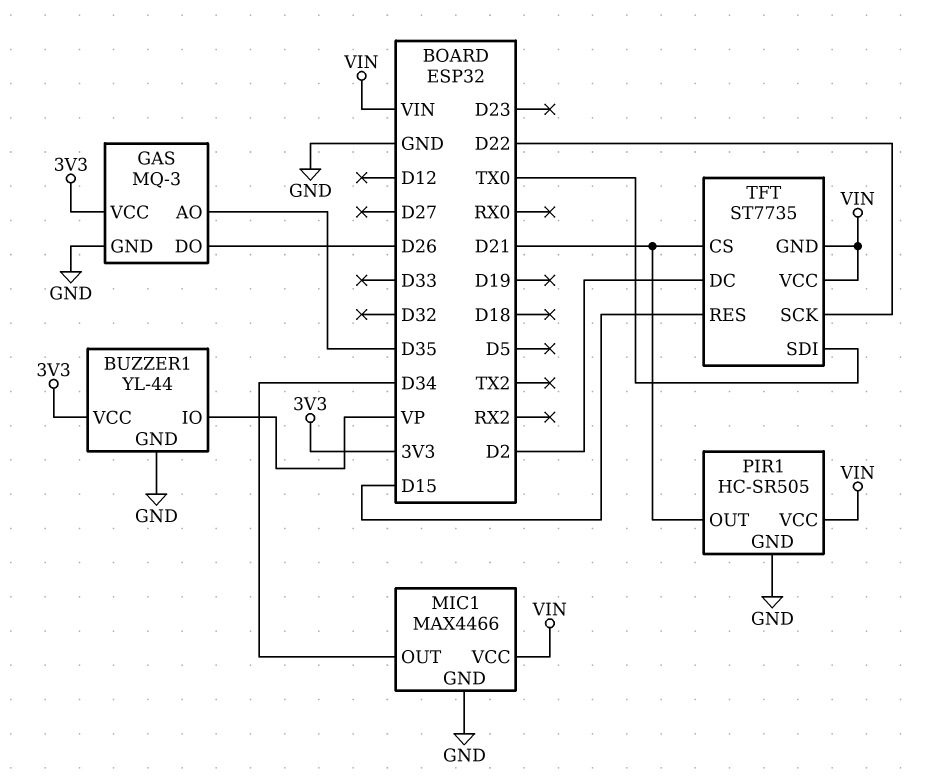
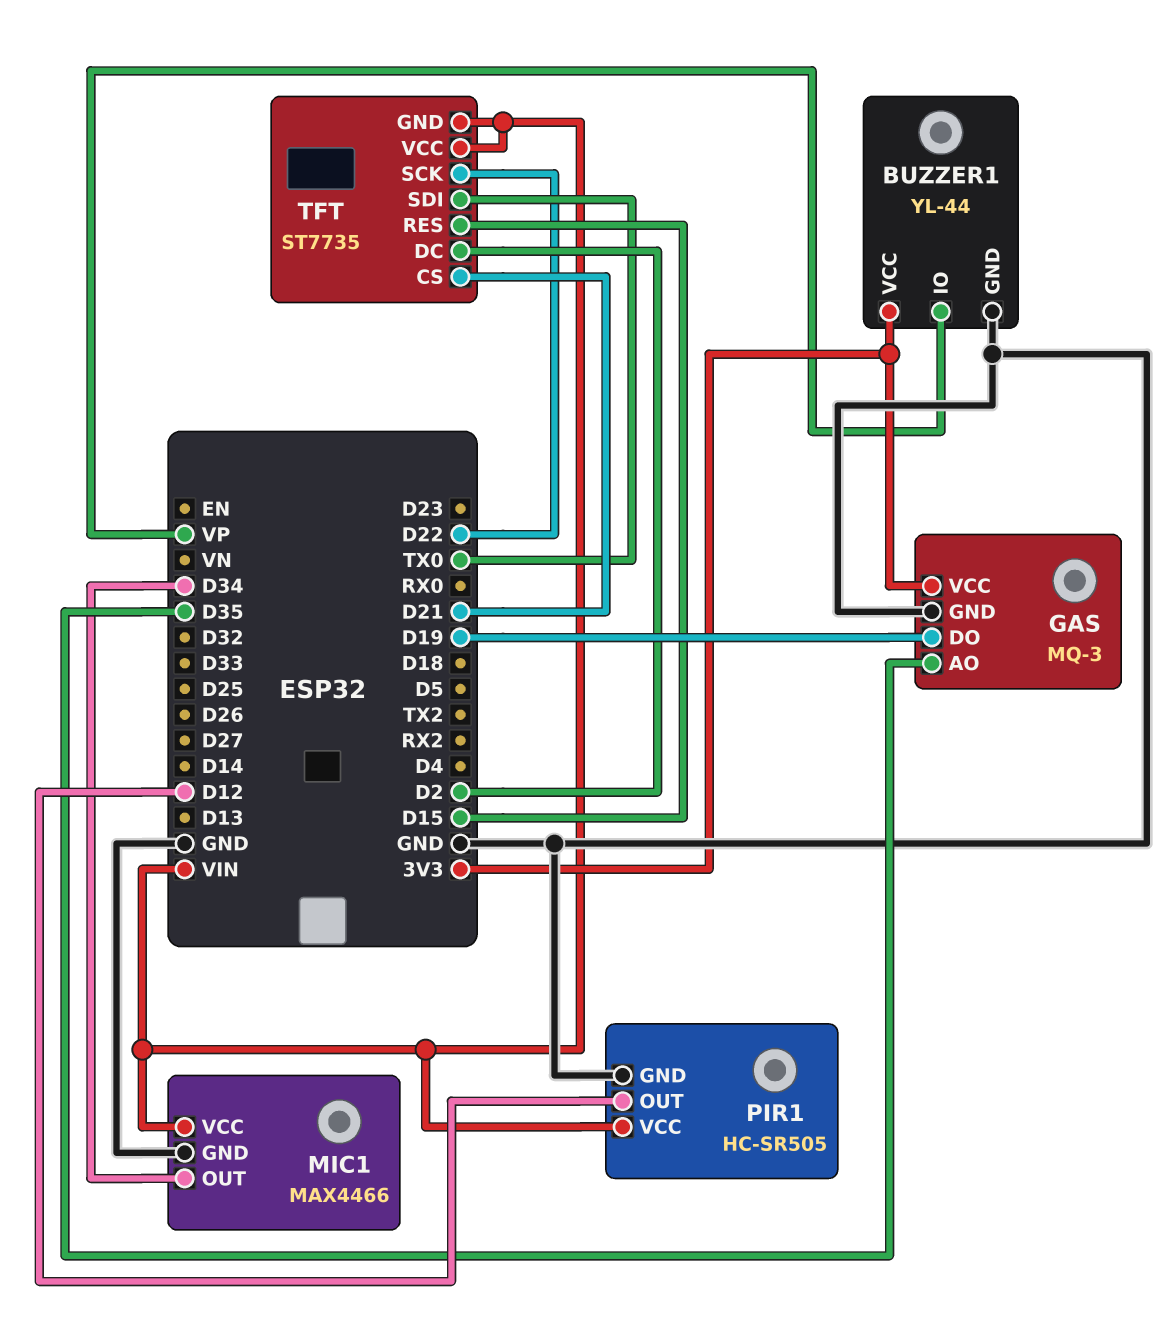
GAS pin DO: D26 -> D19
PIR1 pin OUT: D21 -> D12

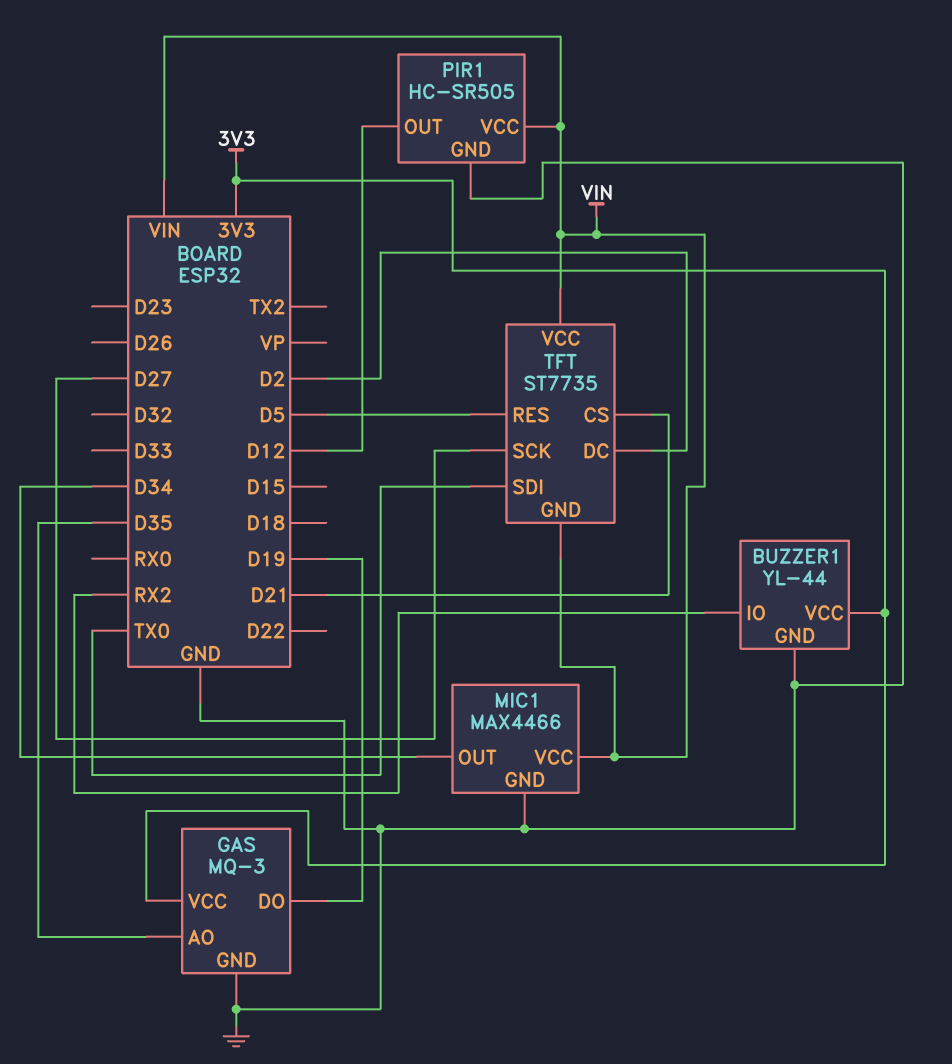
BUZZER1 pin IO: VP -> RX2
TFT pin RES: D15 -> D5
TFT pin SCK: D22 -> D27

